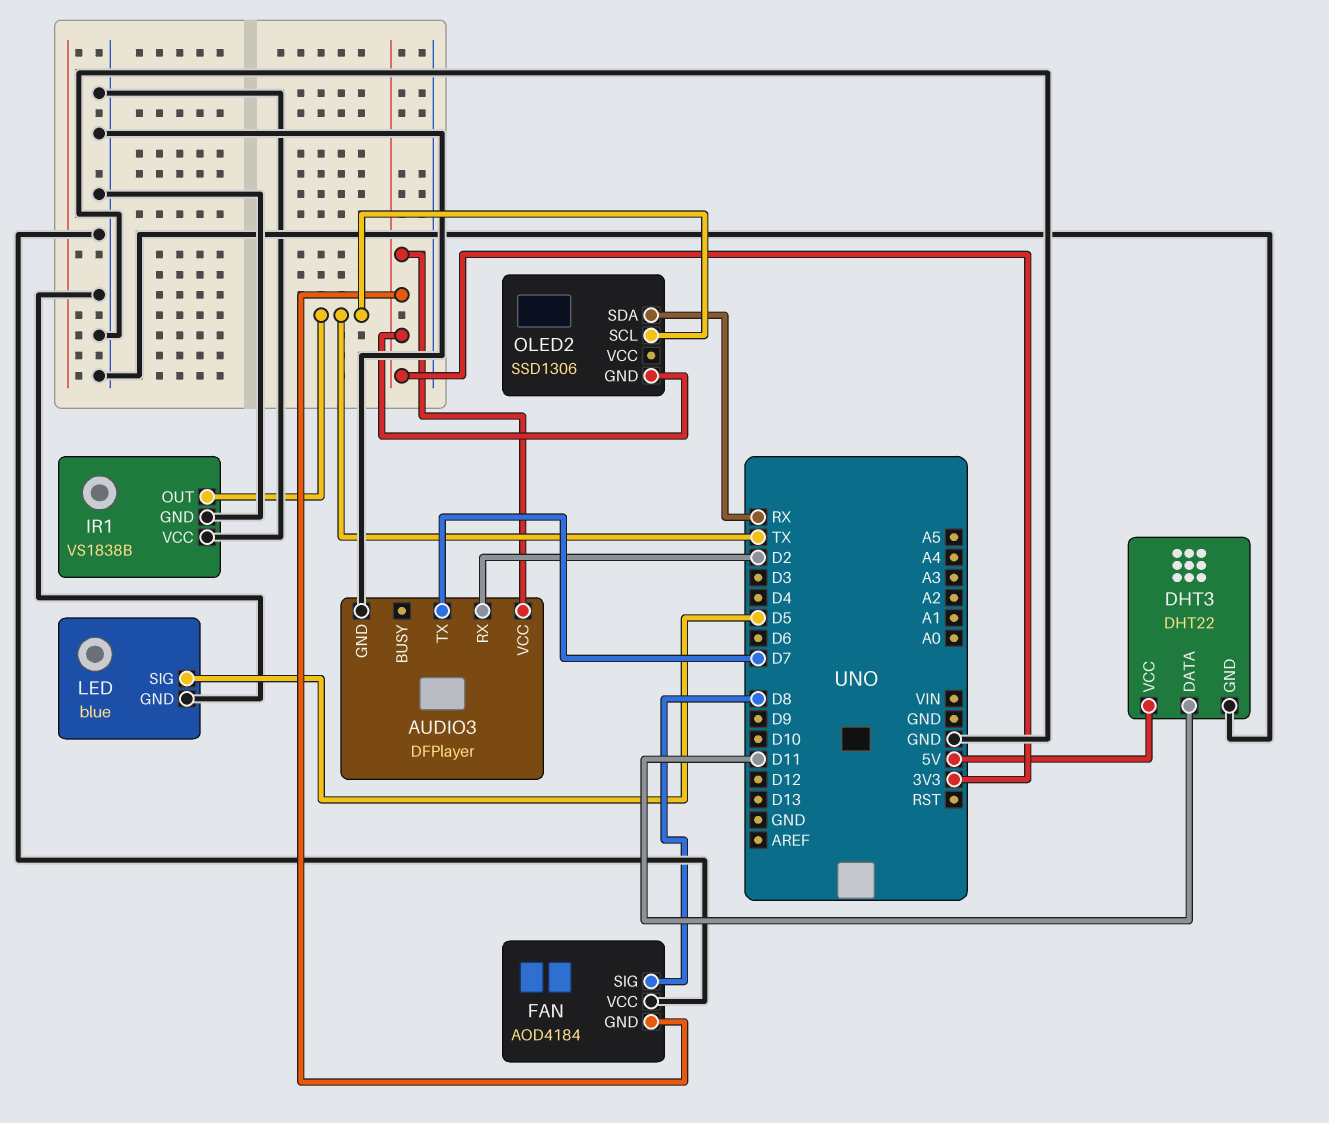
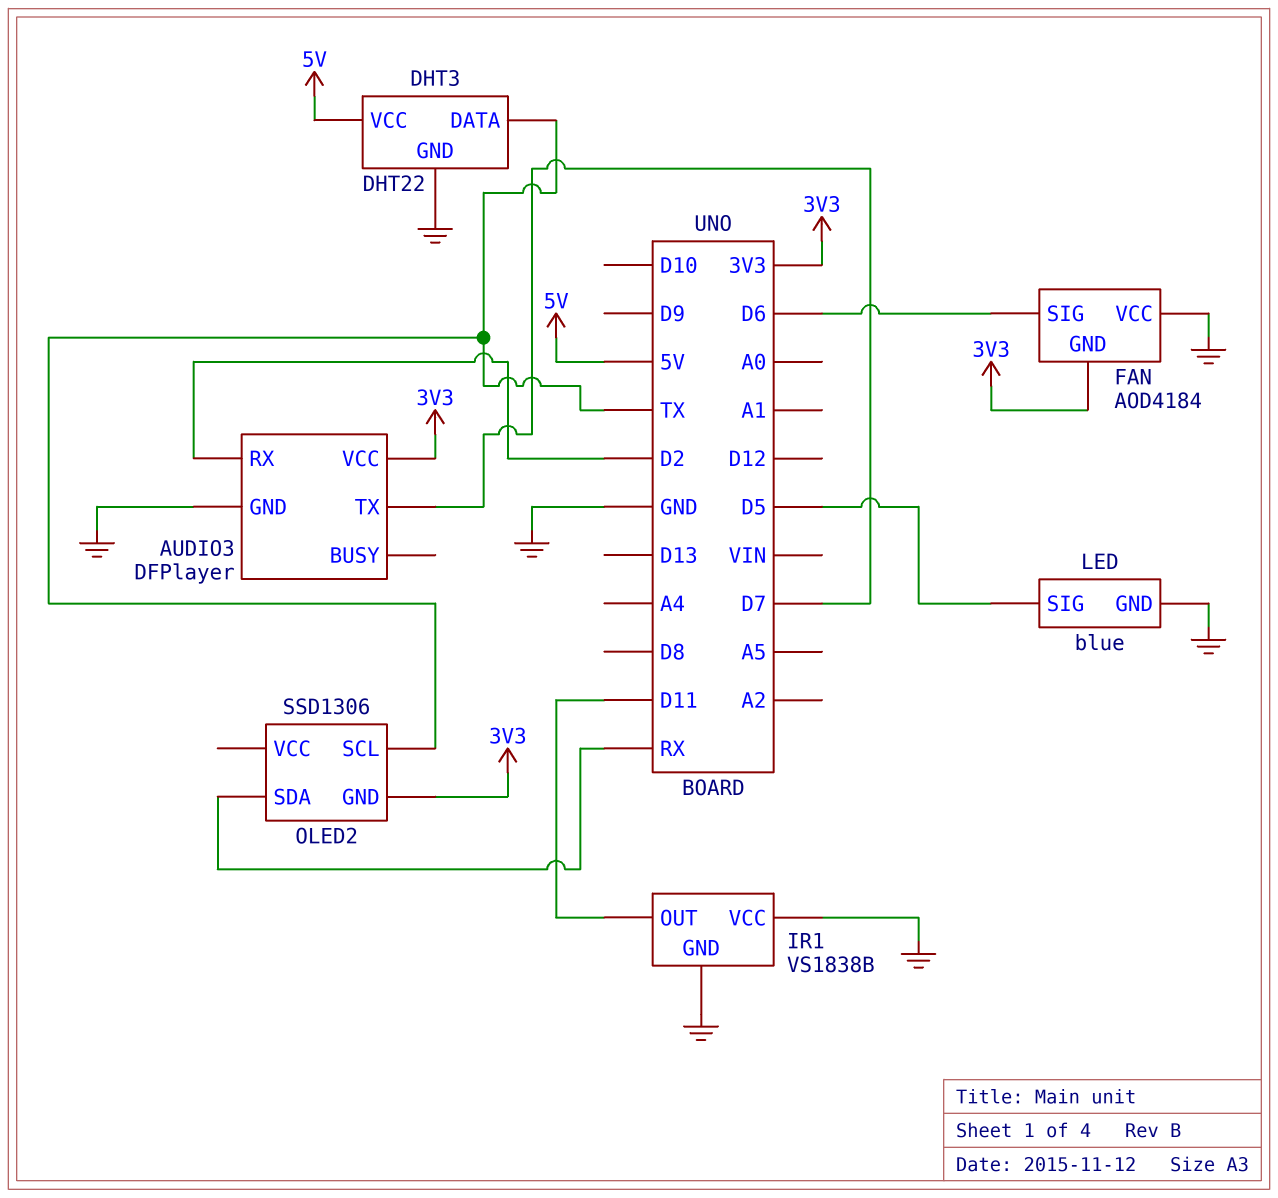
DHT3 pin DATA: D11 -> TX
FAN pin SIG: D8 -> D6
IR1 pin OUT: TX -> D11

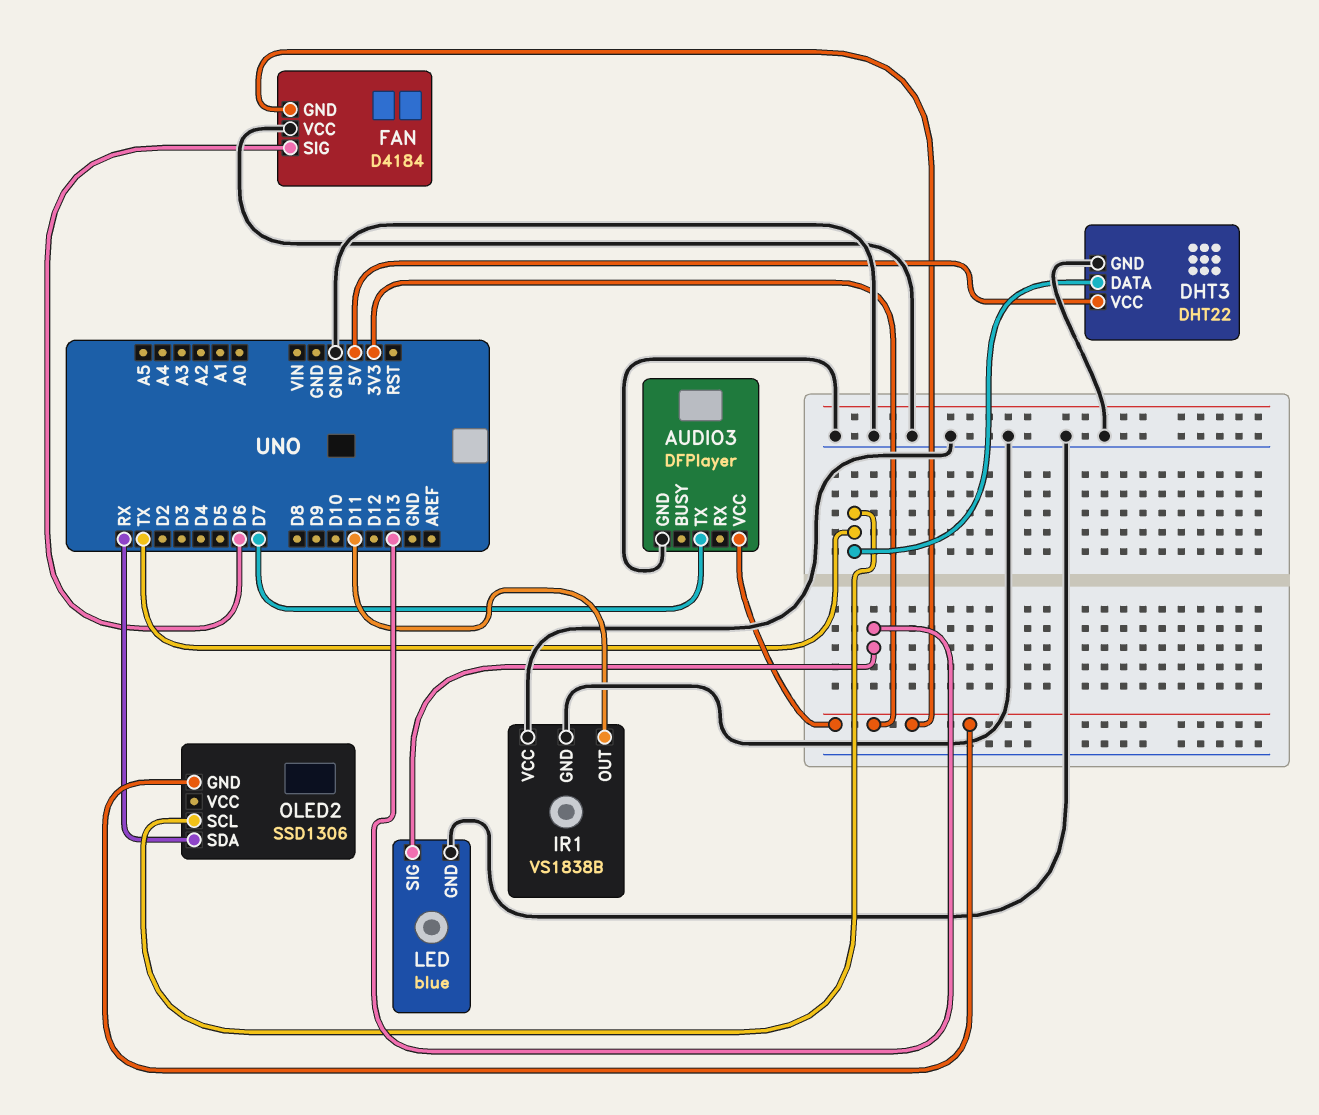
AUDIO3 pin RX: D2 -> none
FAN: AOD4184 -> D4184
LED pin SIG: D5 -> D13

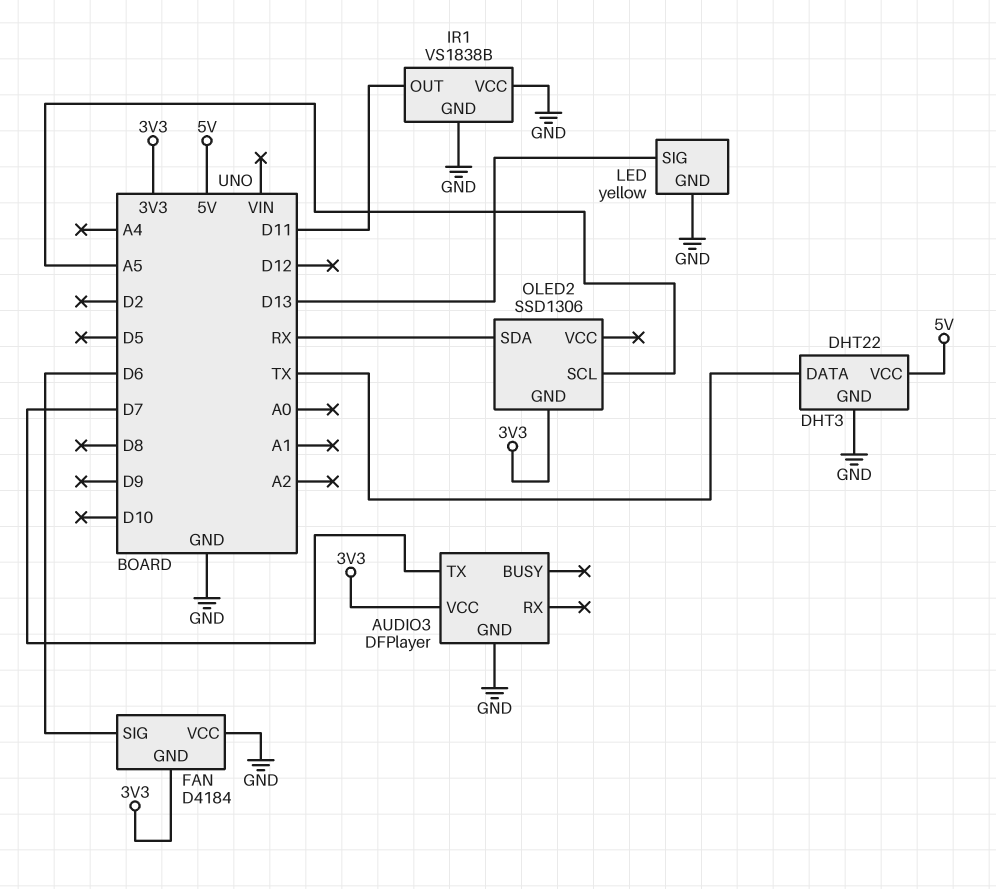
LED: blue -> yellow
OLED2 pin SCL: TX -> A5

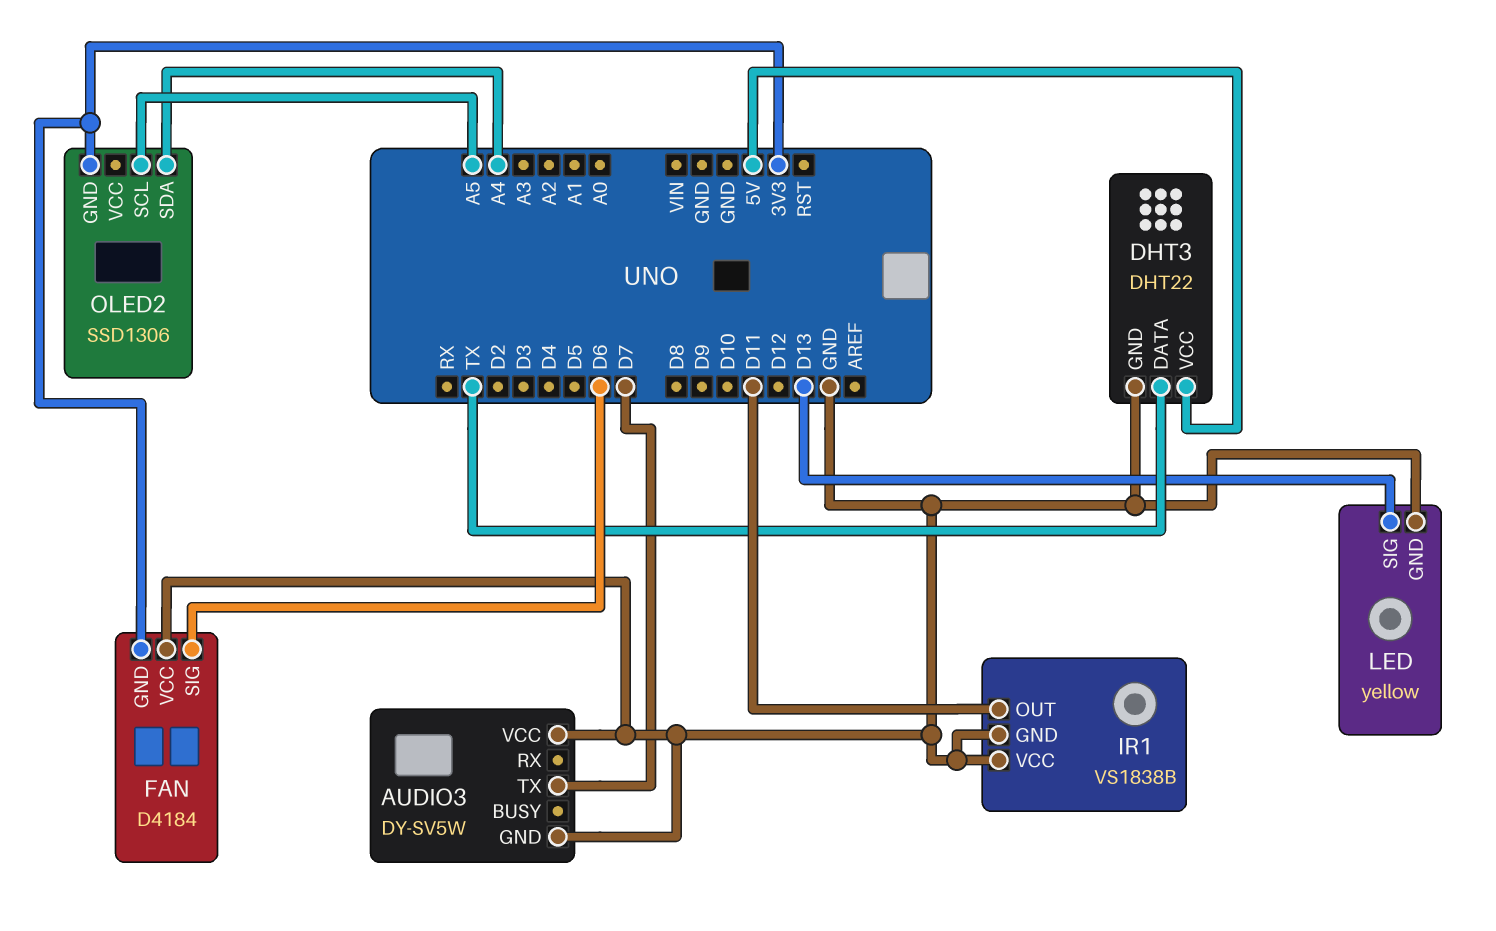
AUDIO3: DFPlayer -> DY-SV5W
AUDIO3 pin VCC: 3V3 -> GND
OLED2 pin SDA: RX -> A4

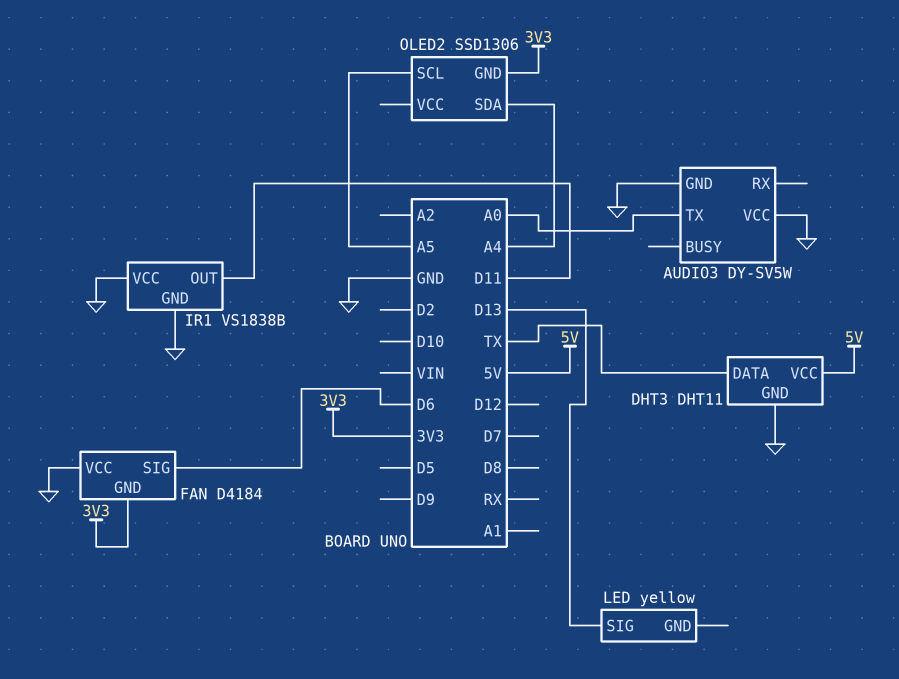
AUDIO3 pin TX: D7 -> A0
DHT3: DHT22 -> DHT11
LED pin GND: GND -> none

